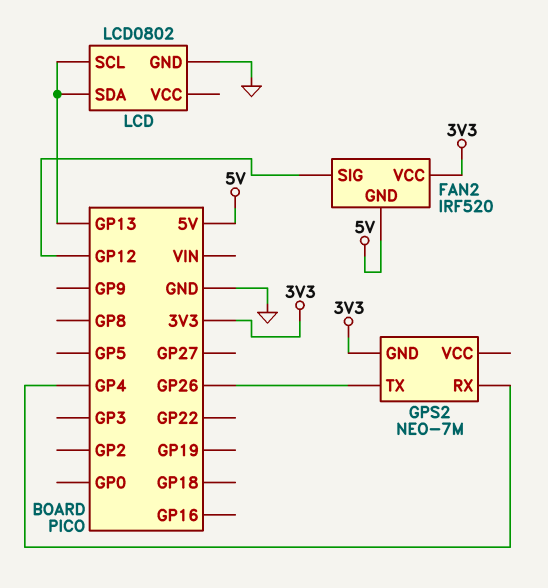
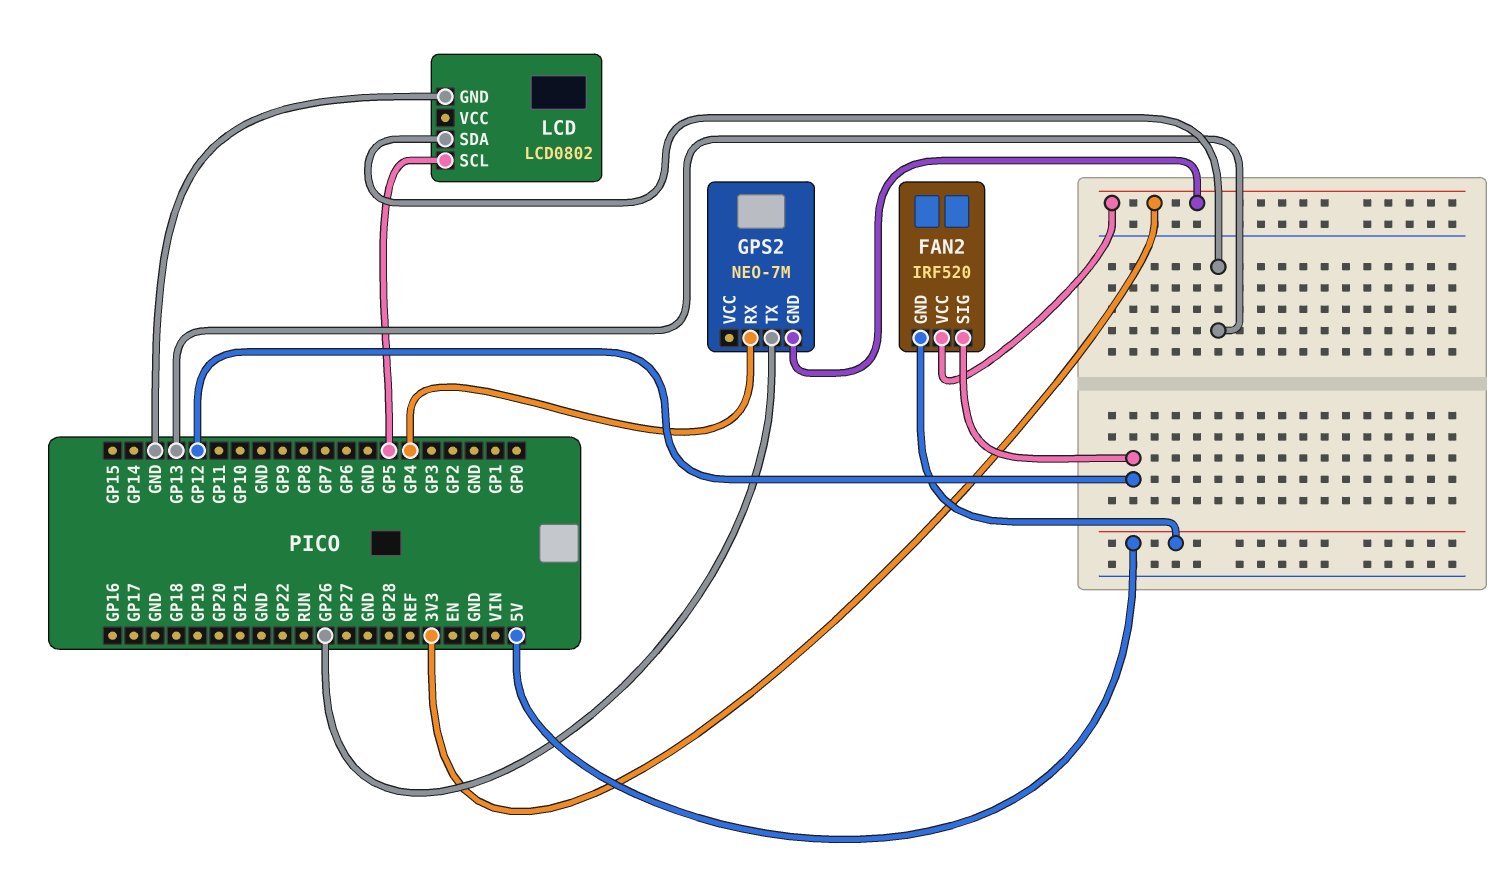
LCD pin SCL: GP13 -> GP5

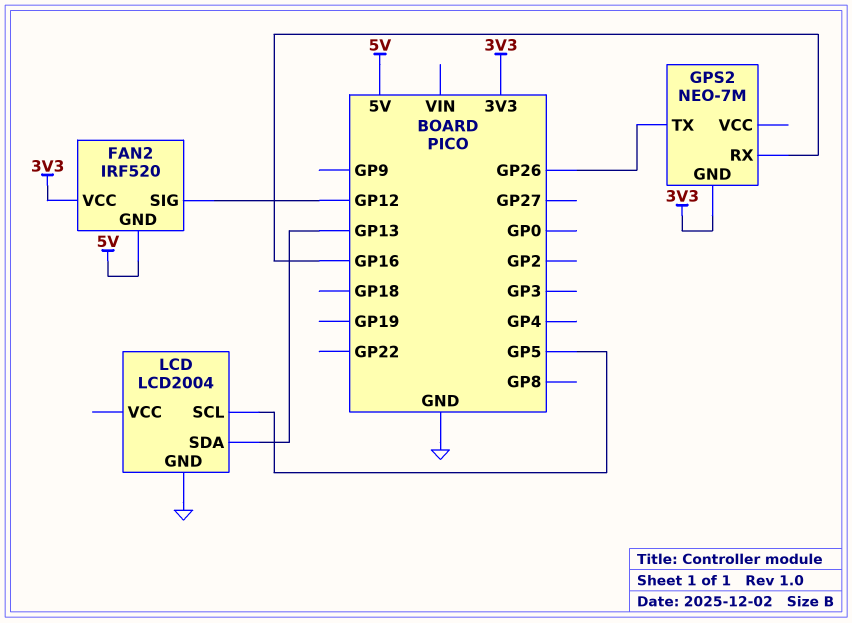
GPS2 pin RX: GP4 -> GP16
LCD: LCD0802 -> LCD2004

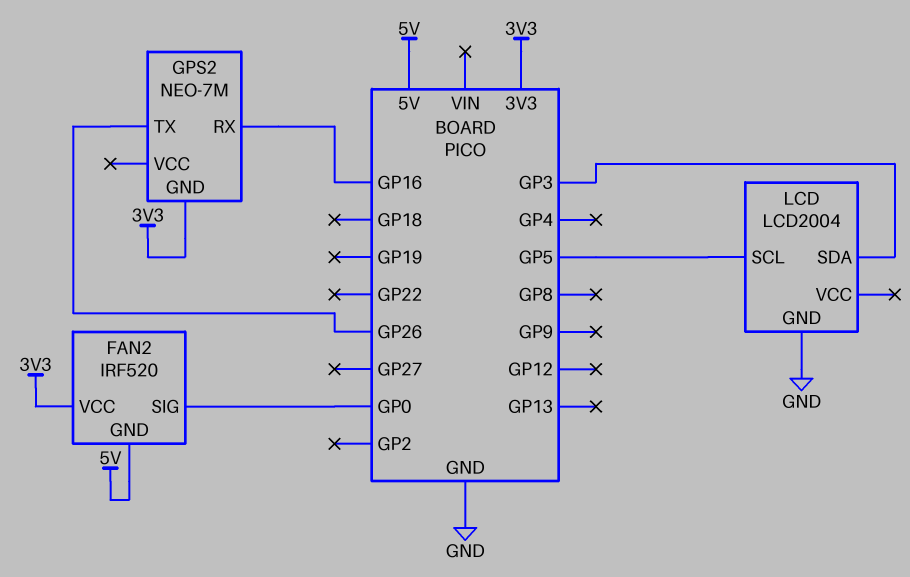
FAN2 pin SIG: GP12 -> GP0
LCD pin SDA: GP13 -> GP3

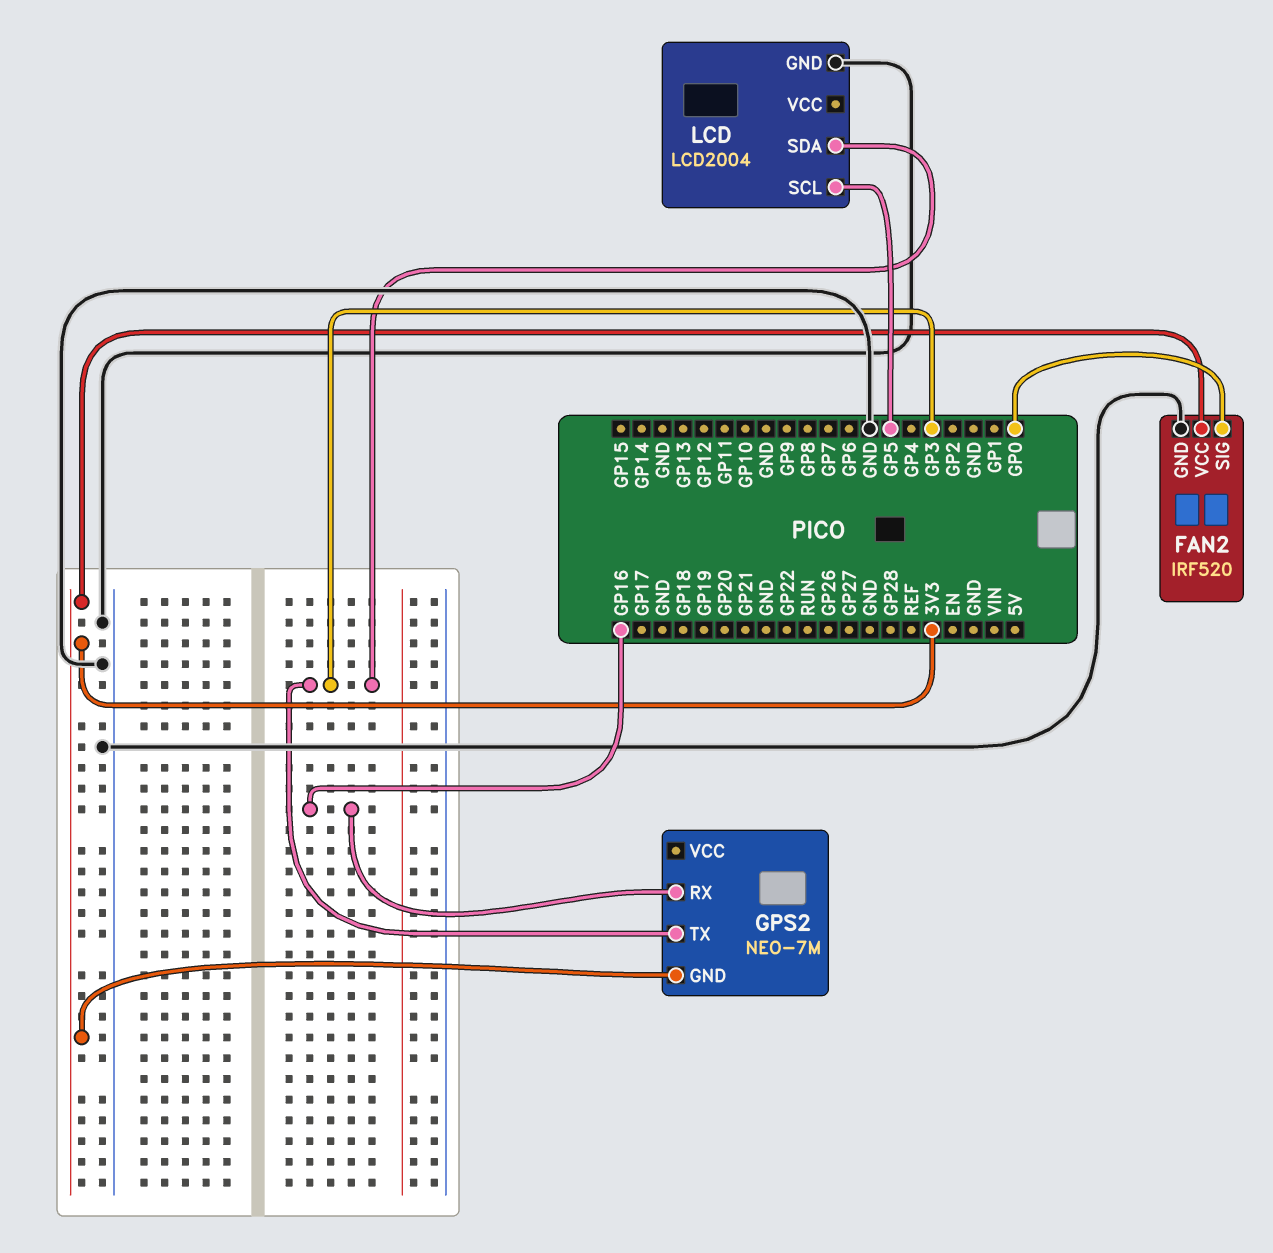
FAN2 pin GND: 5V -> GND
GPS2 pin TX: GP26 -> GP3

